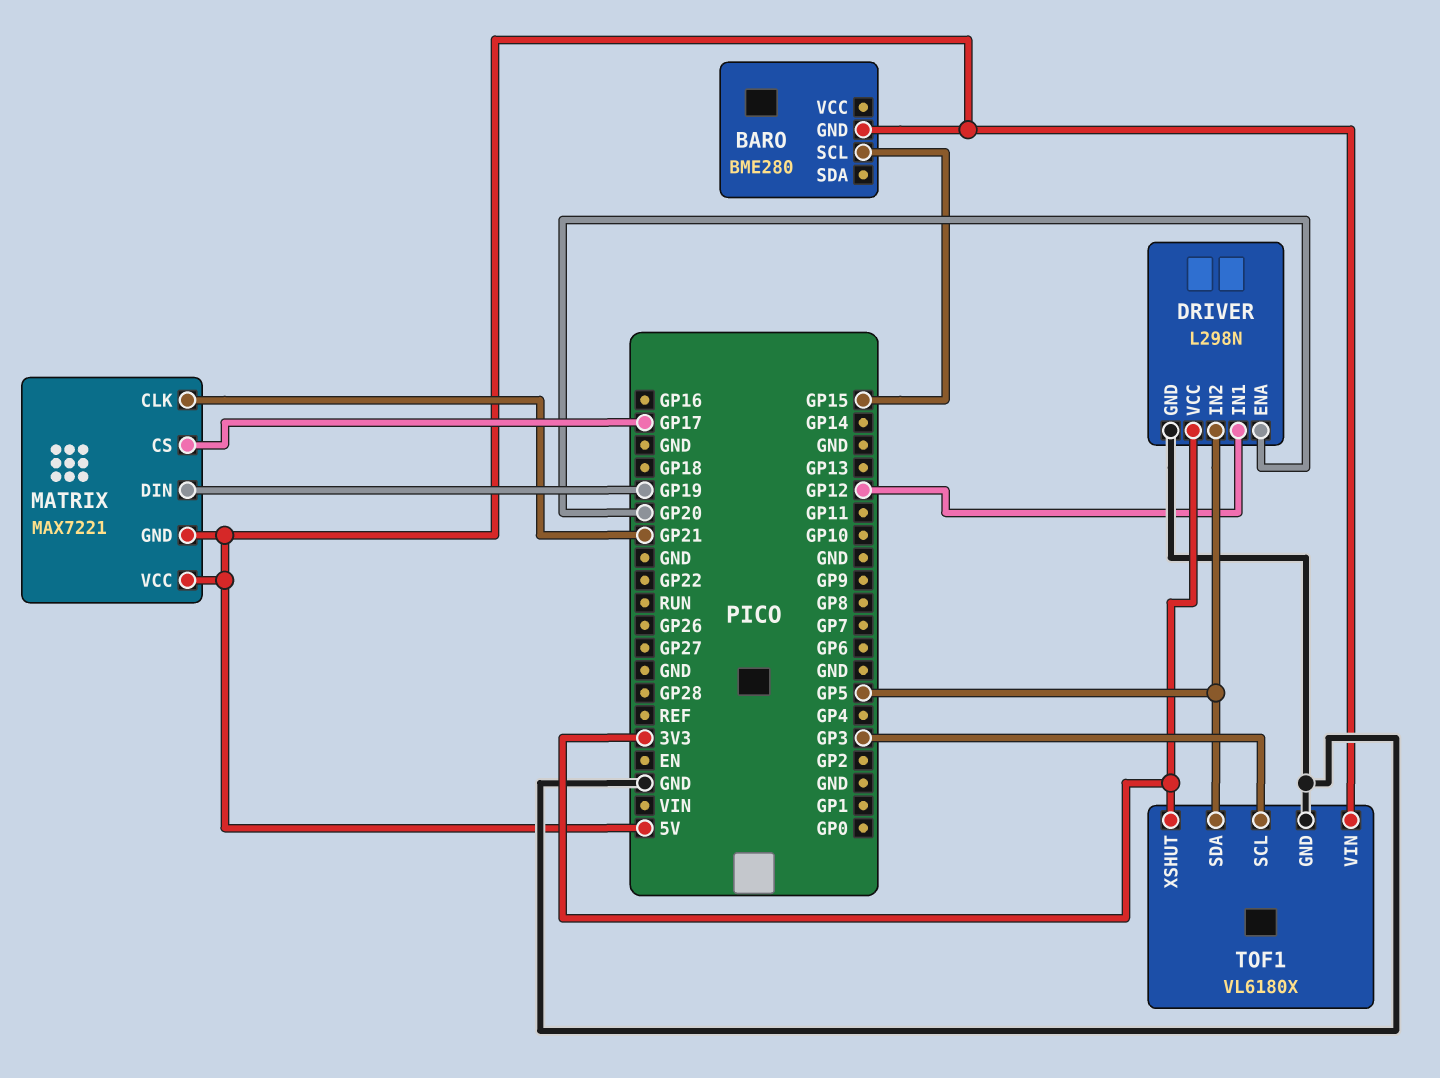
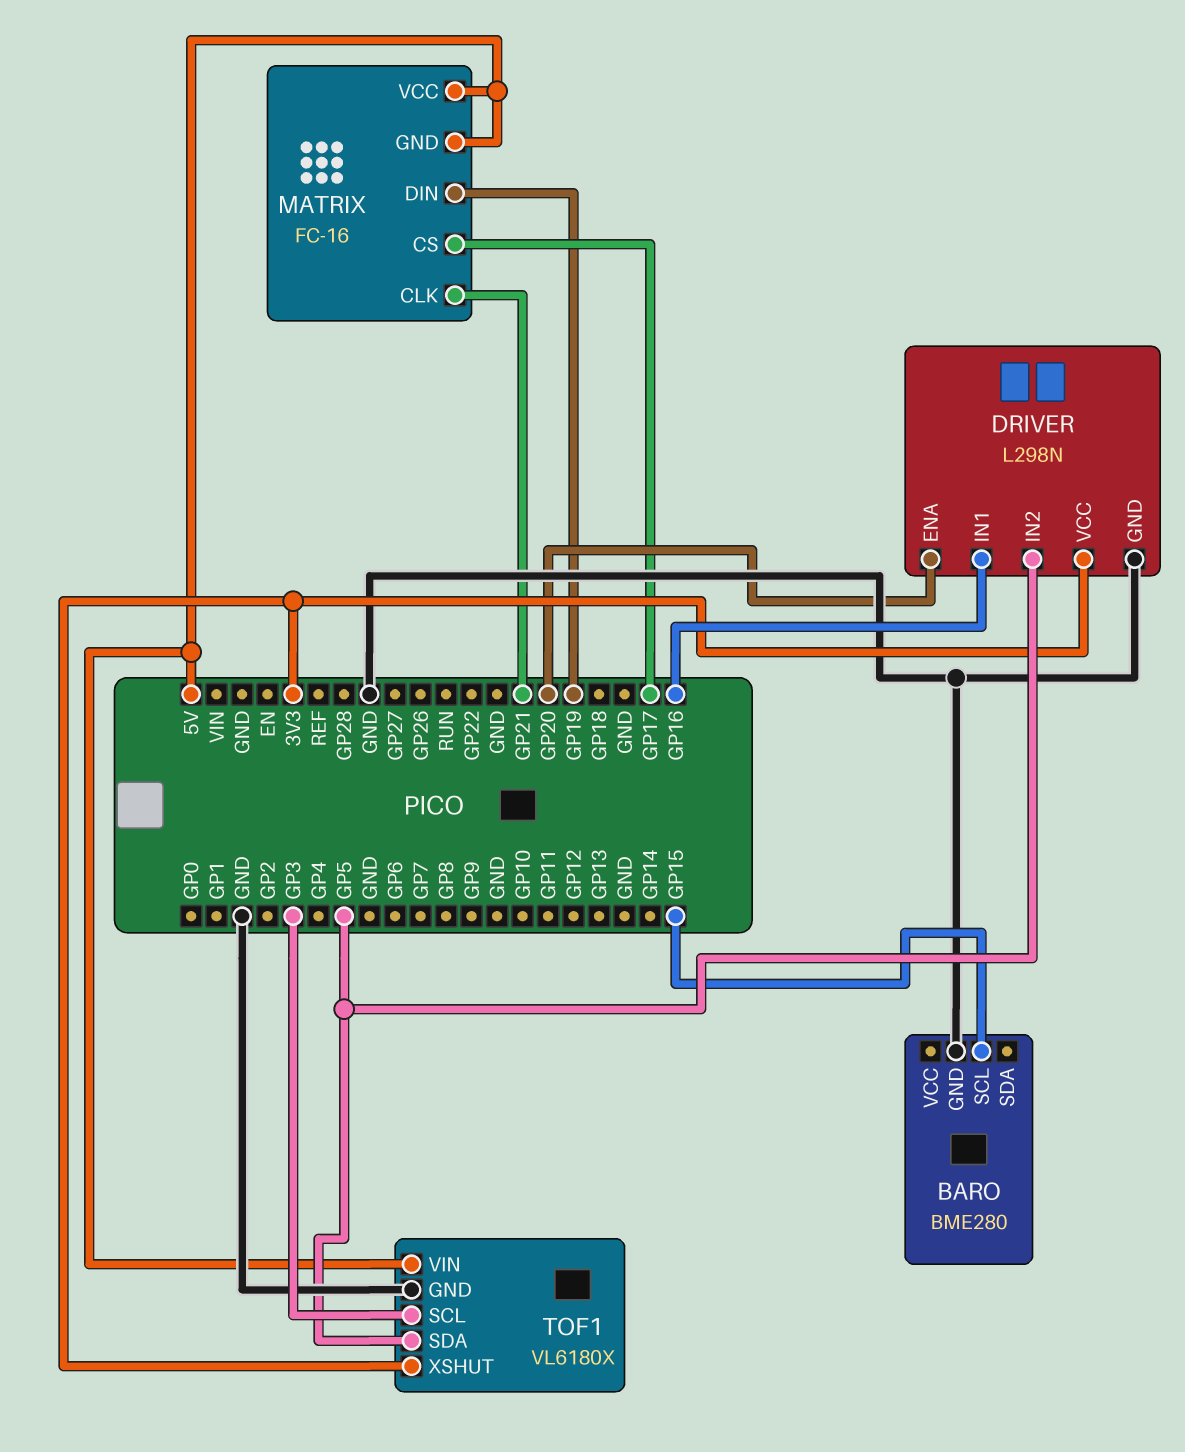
BARO pin GND: 5V -> GND
DRIVER pin IN1: GP12 -> GP16
MATRIX: MAX7221 -> FC-16

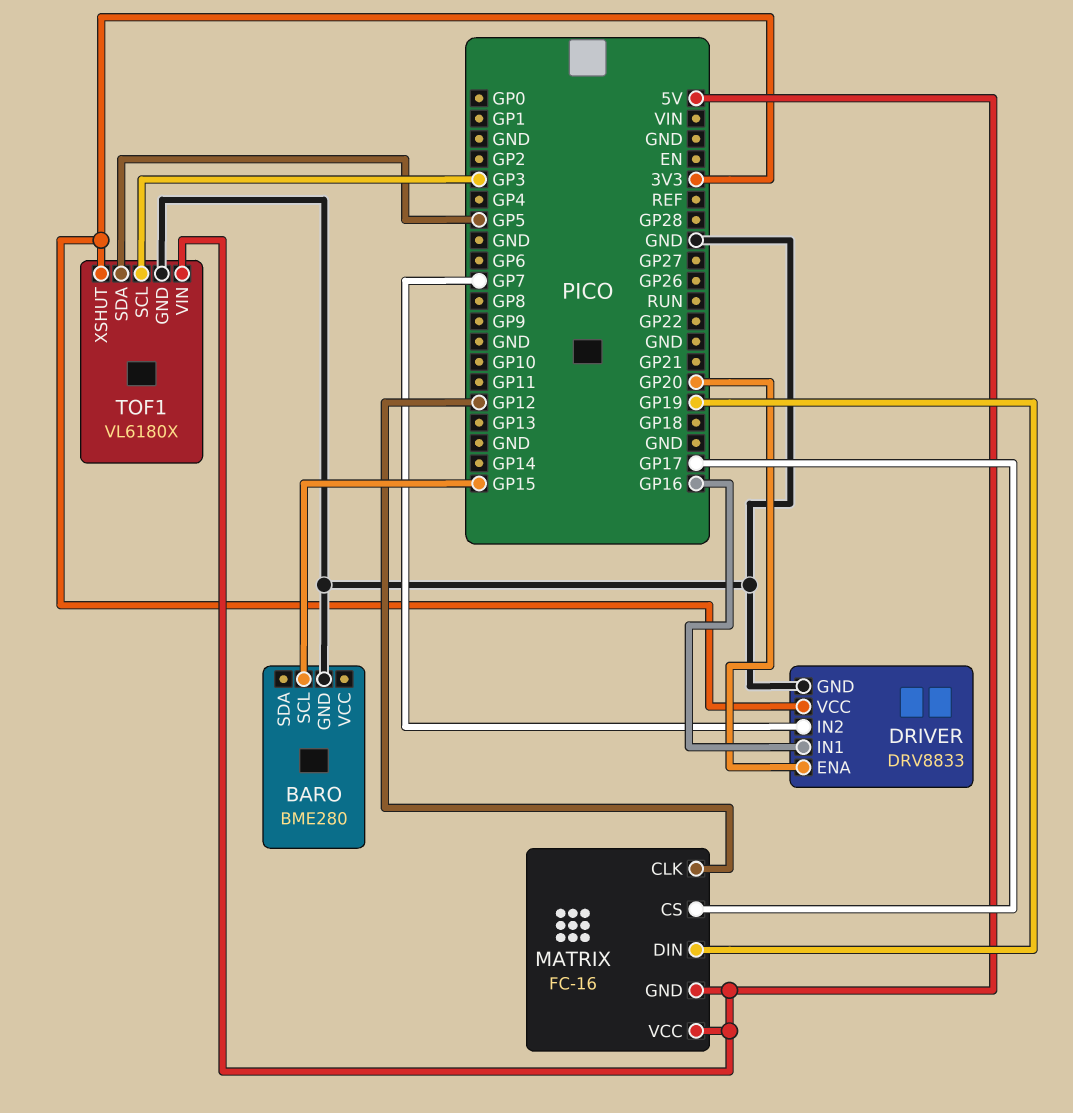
DRIVER: L298N -> DRV8833
DRIVER pin IN2: GP5 -> GP7
MATRIX pin CLK: GP21 -> GP12

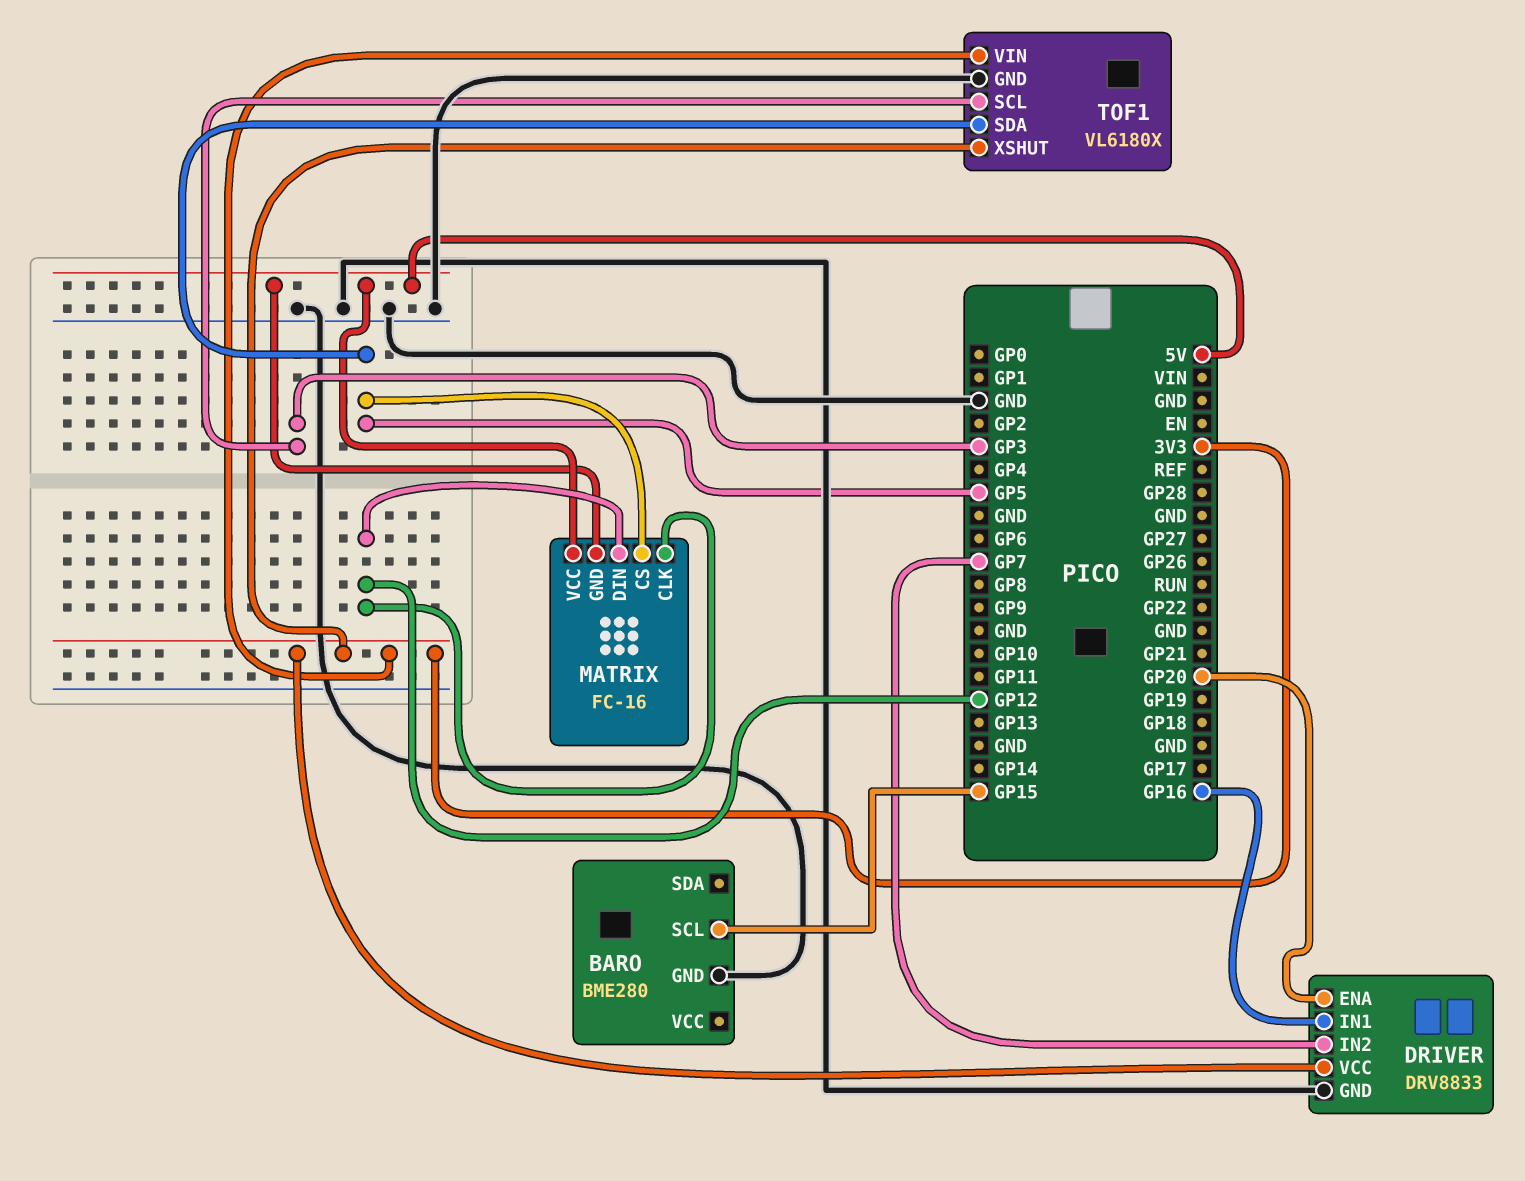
MATRIX pin CS: GP17 -> GP5
MATRIX pin DIN: GP19 -> GP12
TOF1 pin VIN: 5V -> 3V3

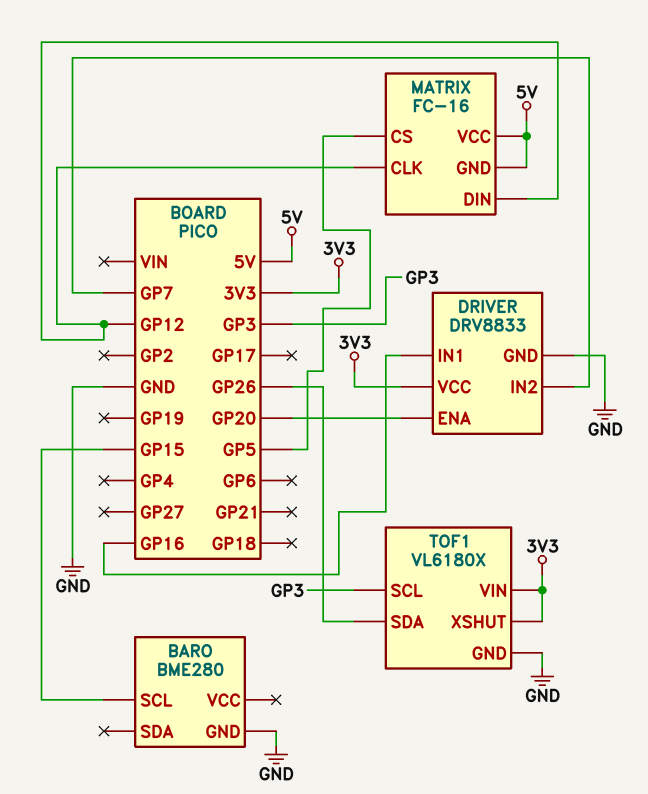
TOF1 pin SDA: GP5 -> GP26

